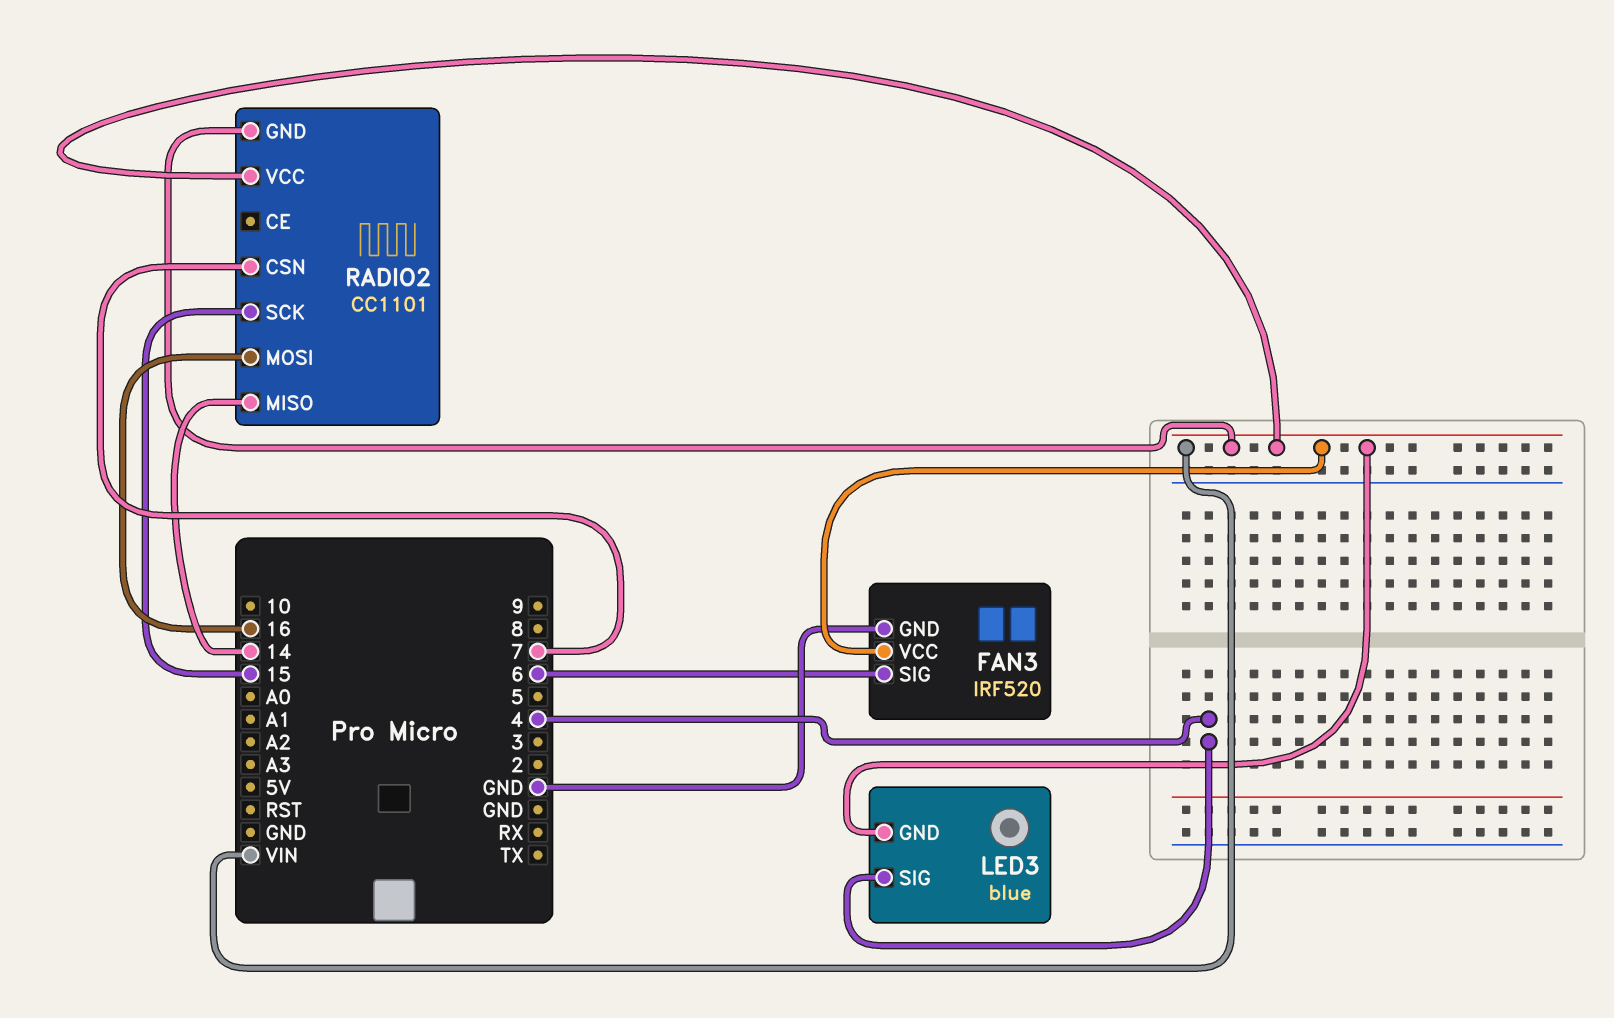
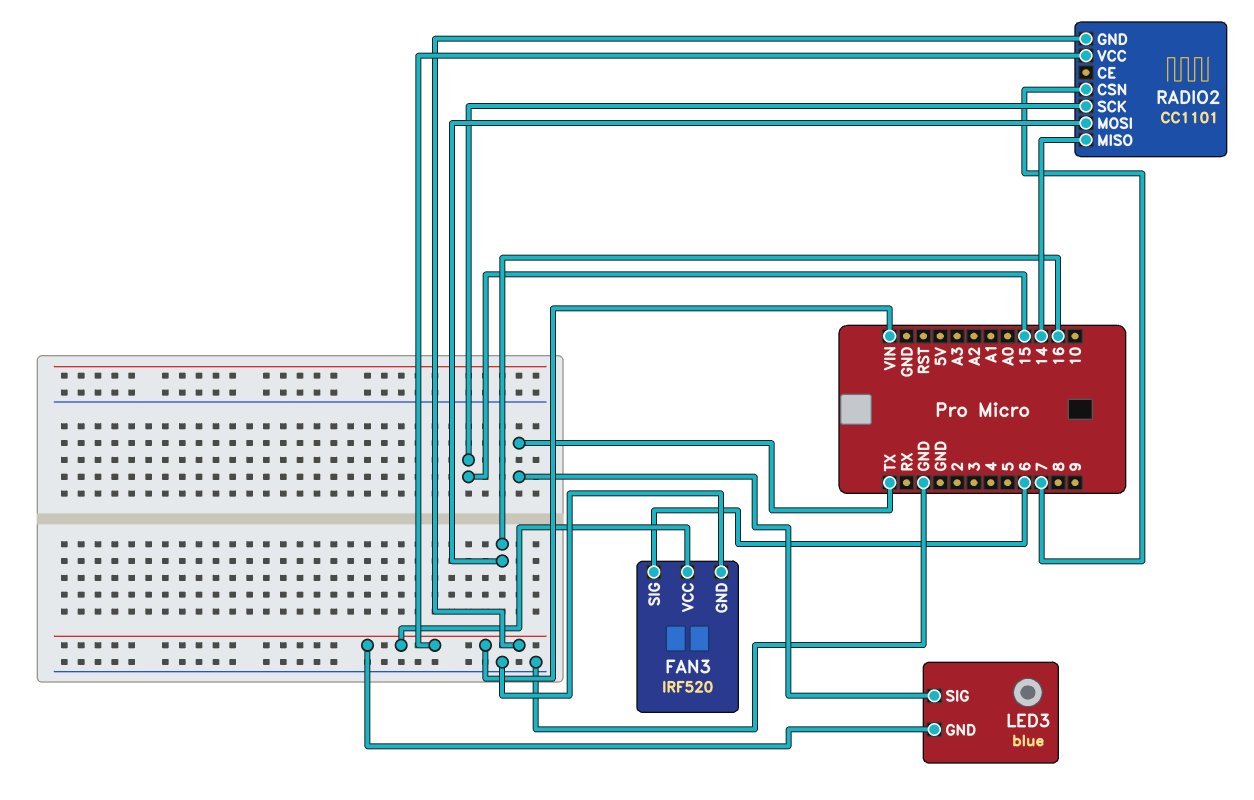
LED3 pin SIG: 4 -> TX

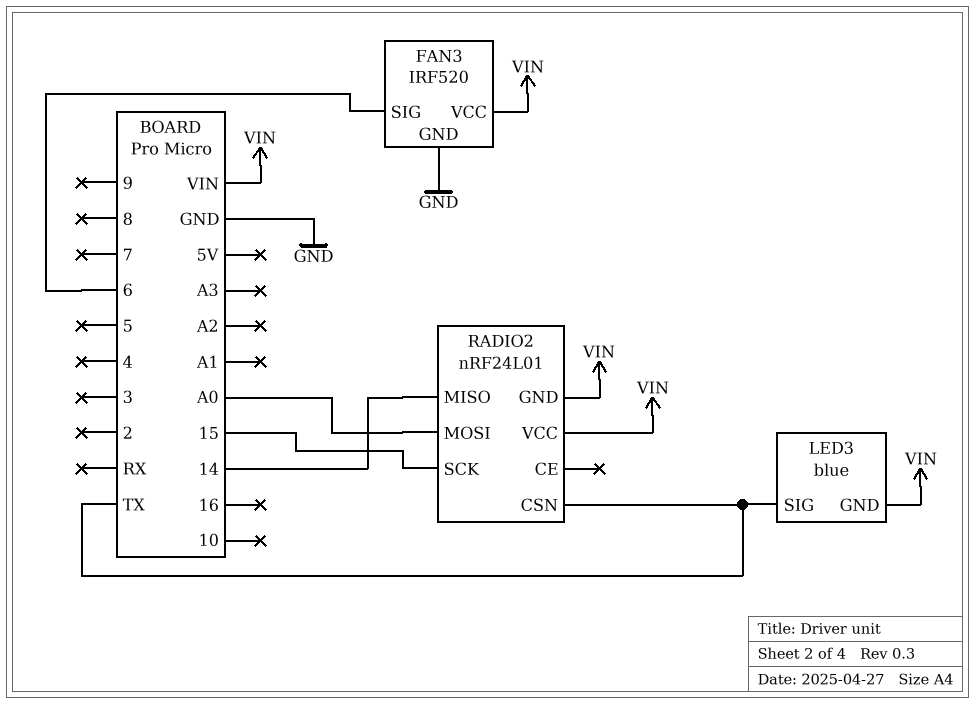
RADIO2: CC1101 -> nRF24L01
RADIO2 pin CSN: 7 -> TX
RADIO2 pin MOSI: 16 -> A0

